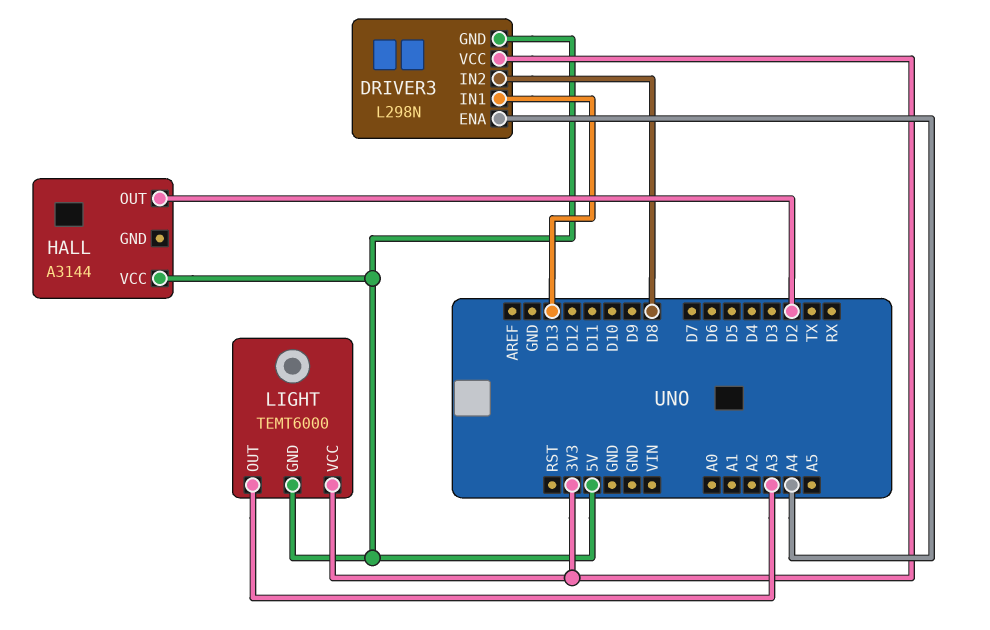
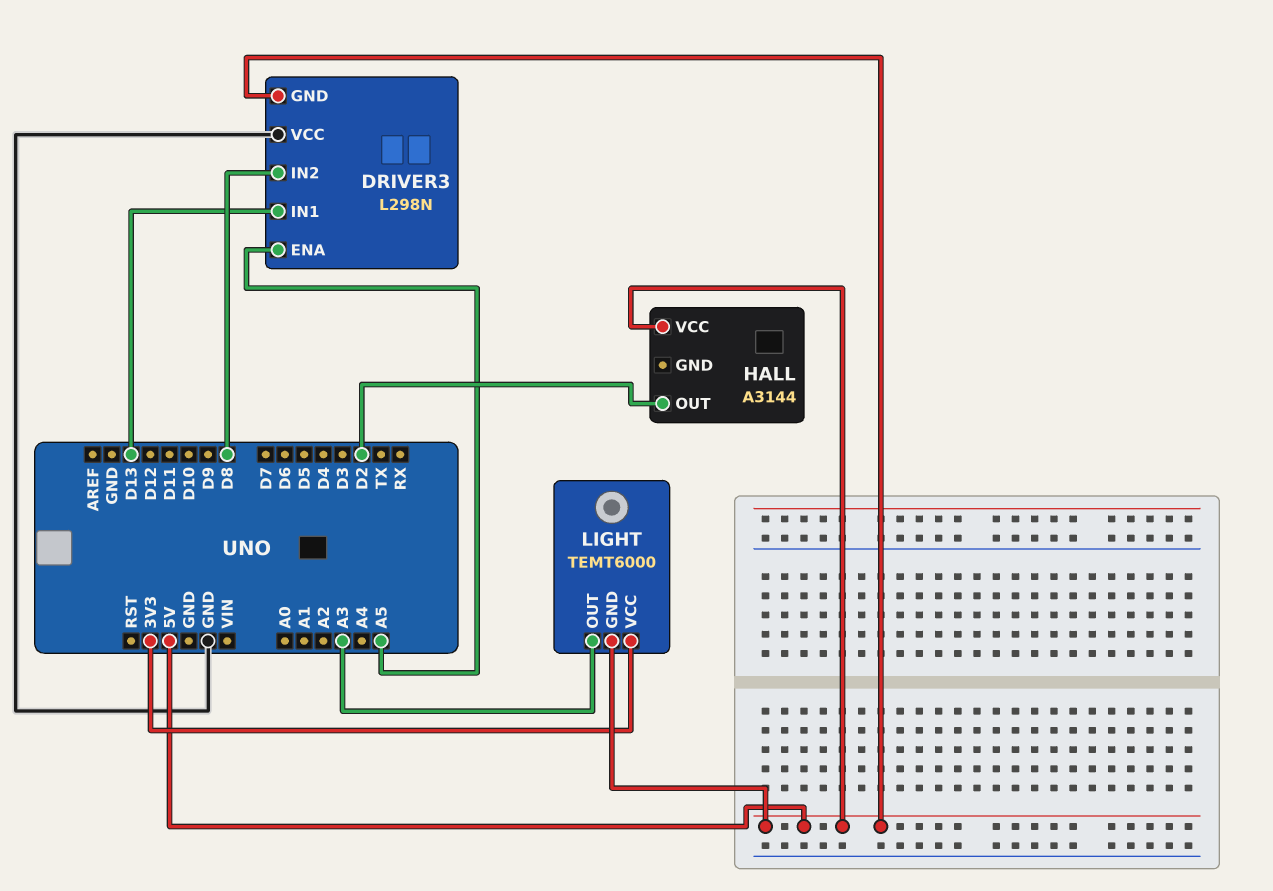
DRIVER3 pin ENA: A4 -> A5
DRIVER3 pin VCC: 3V3 -> GND

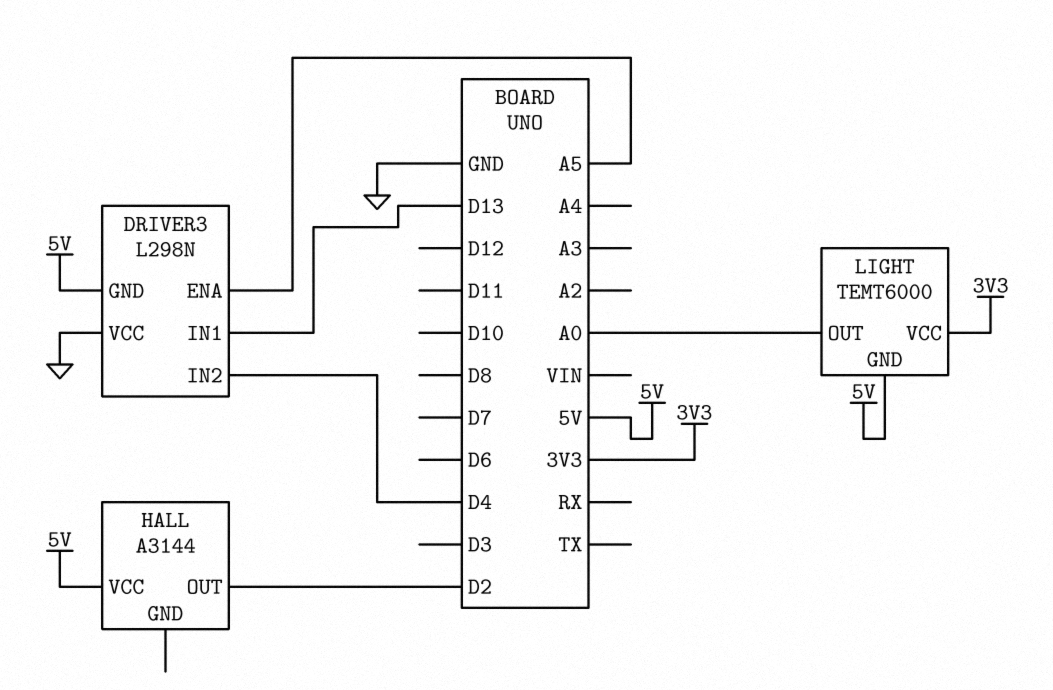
DRIVER3 pin IN2: D8 -> D4
LIGHT pin OUT: A3 -> A0

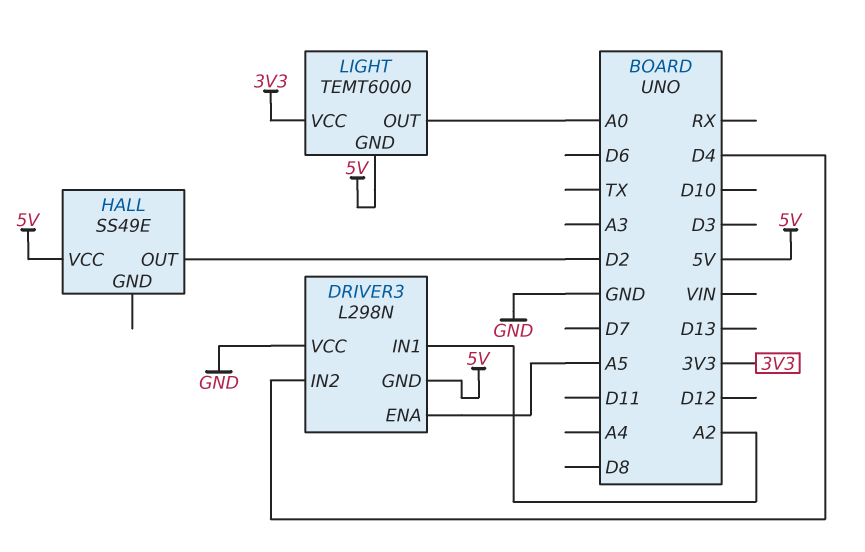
DRIVER3 pin IN1: D13 -> A2
HALL: A3144 -> SS49E

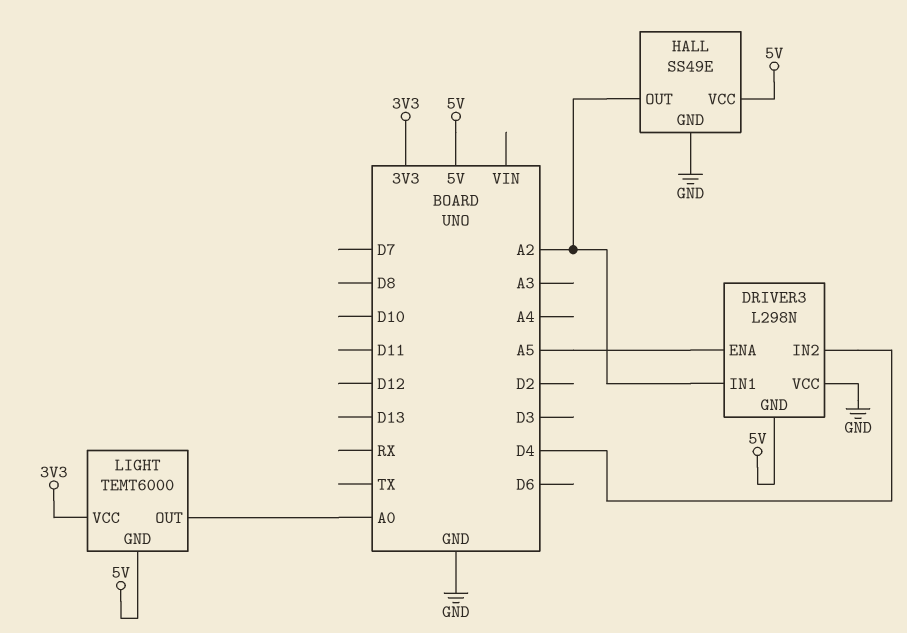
HALL pin GND: none -> GND
HALL pin OUT: D2 -> A2

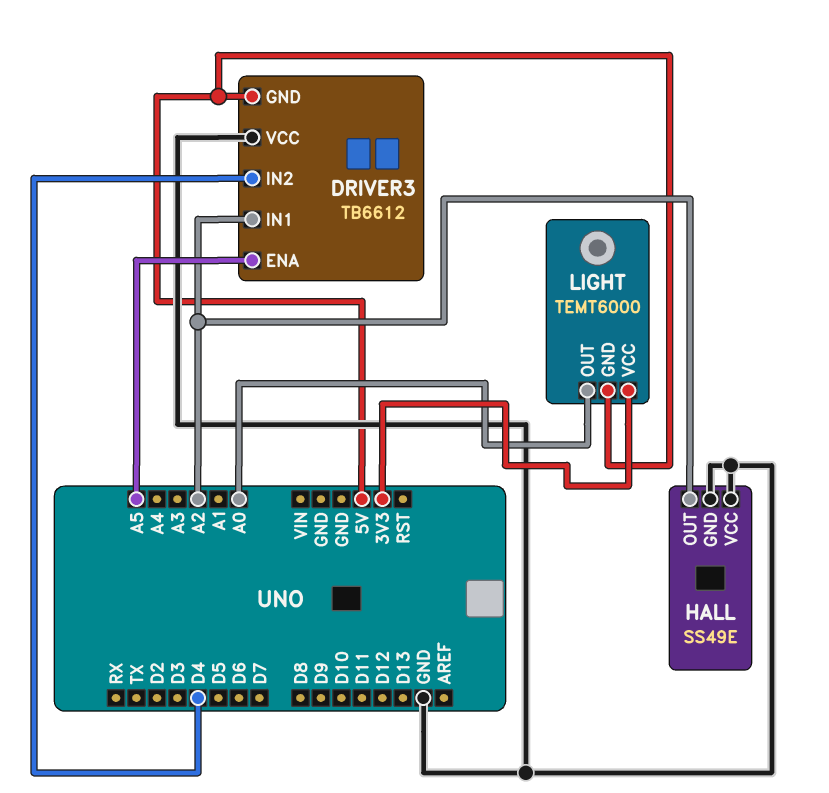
DRIVER3: L298N -> TB6612
HALL pin VCC: 5V -> GND

